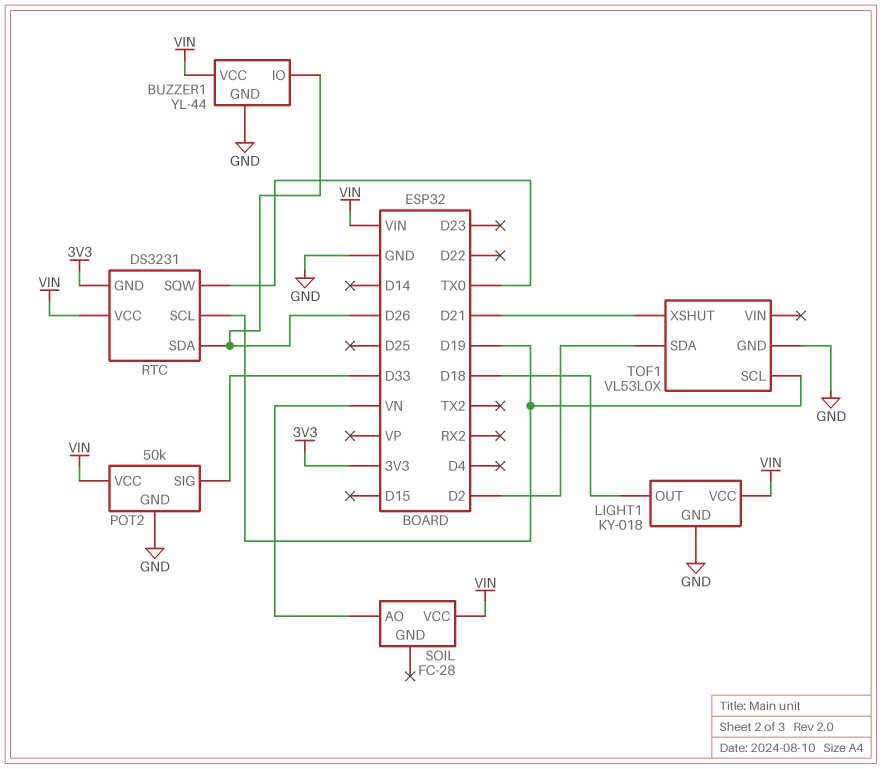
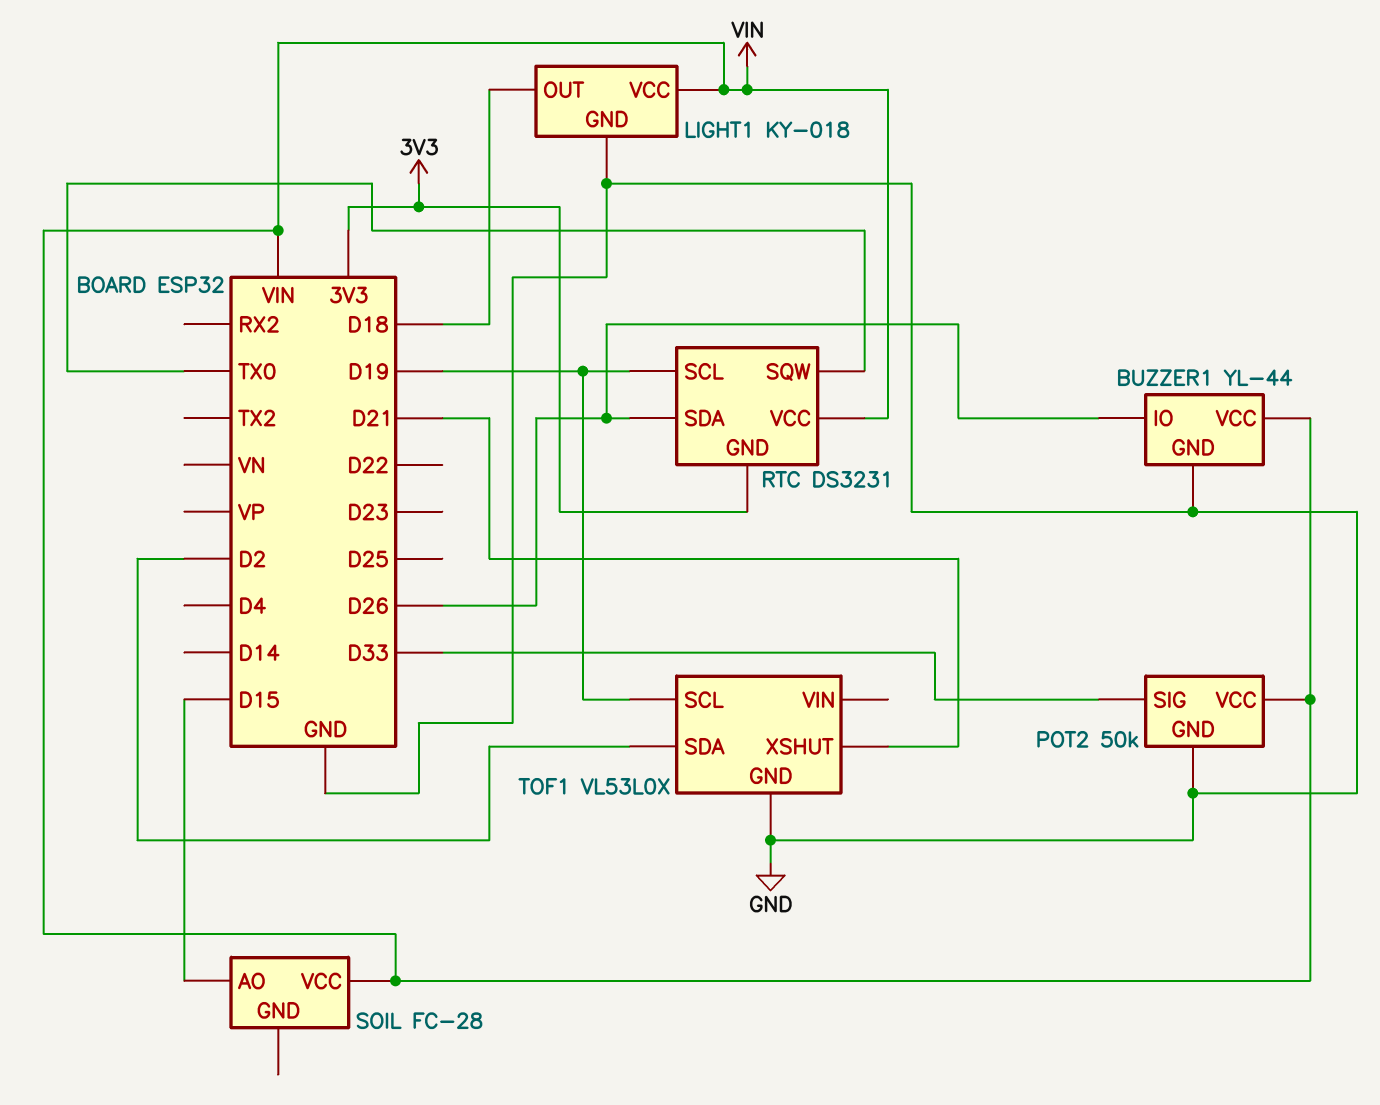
SOIL pin AO: VN -> D15

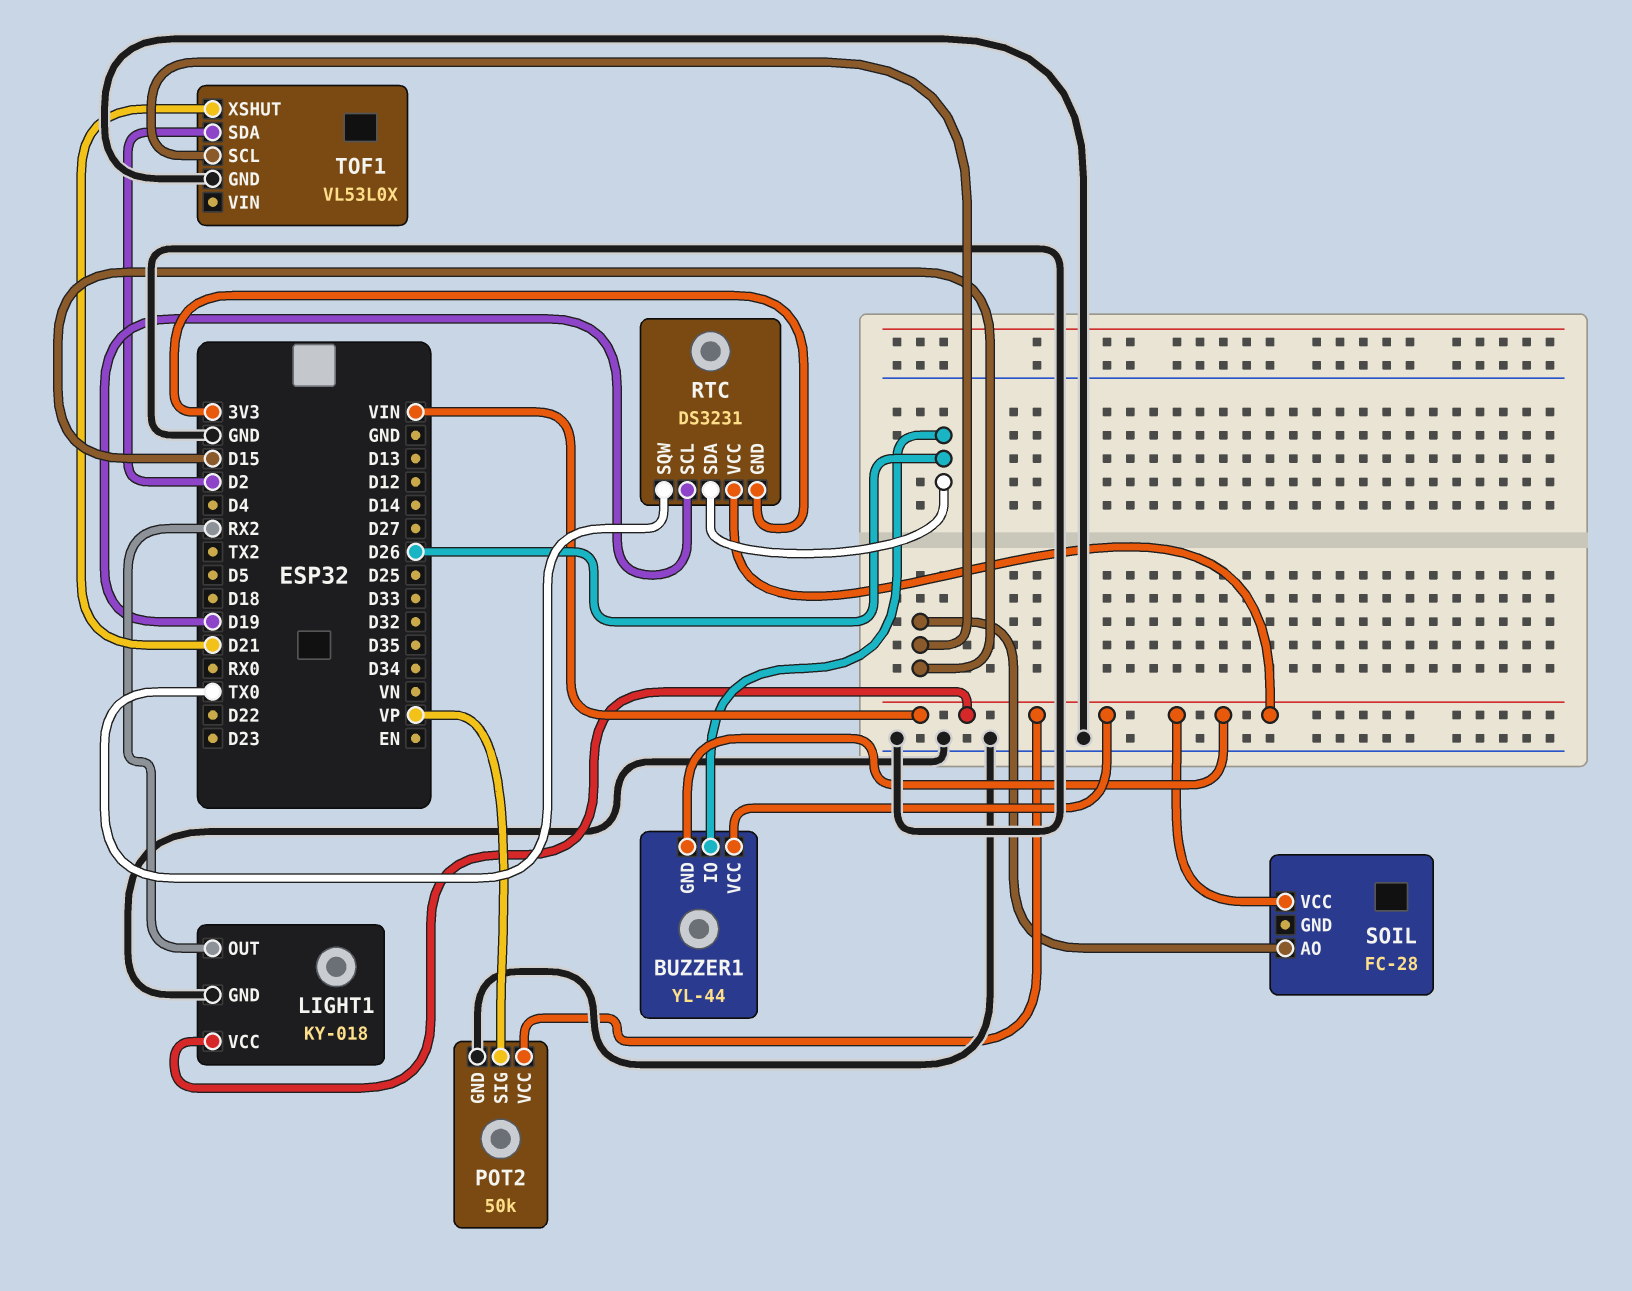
BUZZER1 pin GND: GND -> VIN
LIGHT1 pin OUT: D18 -> RX2
POT2 pin SIG: D33 -> VP
TOF1 pin SCL: D19 -> D15

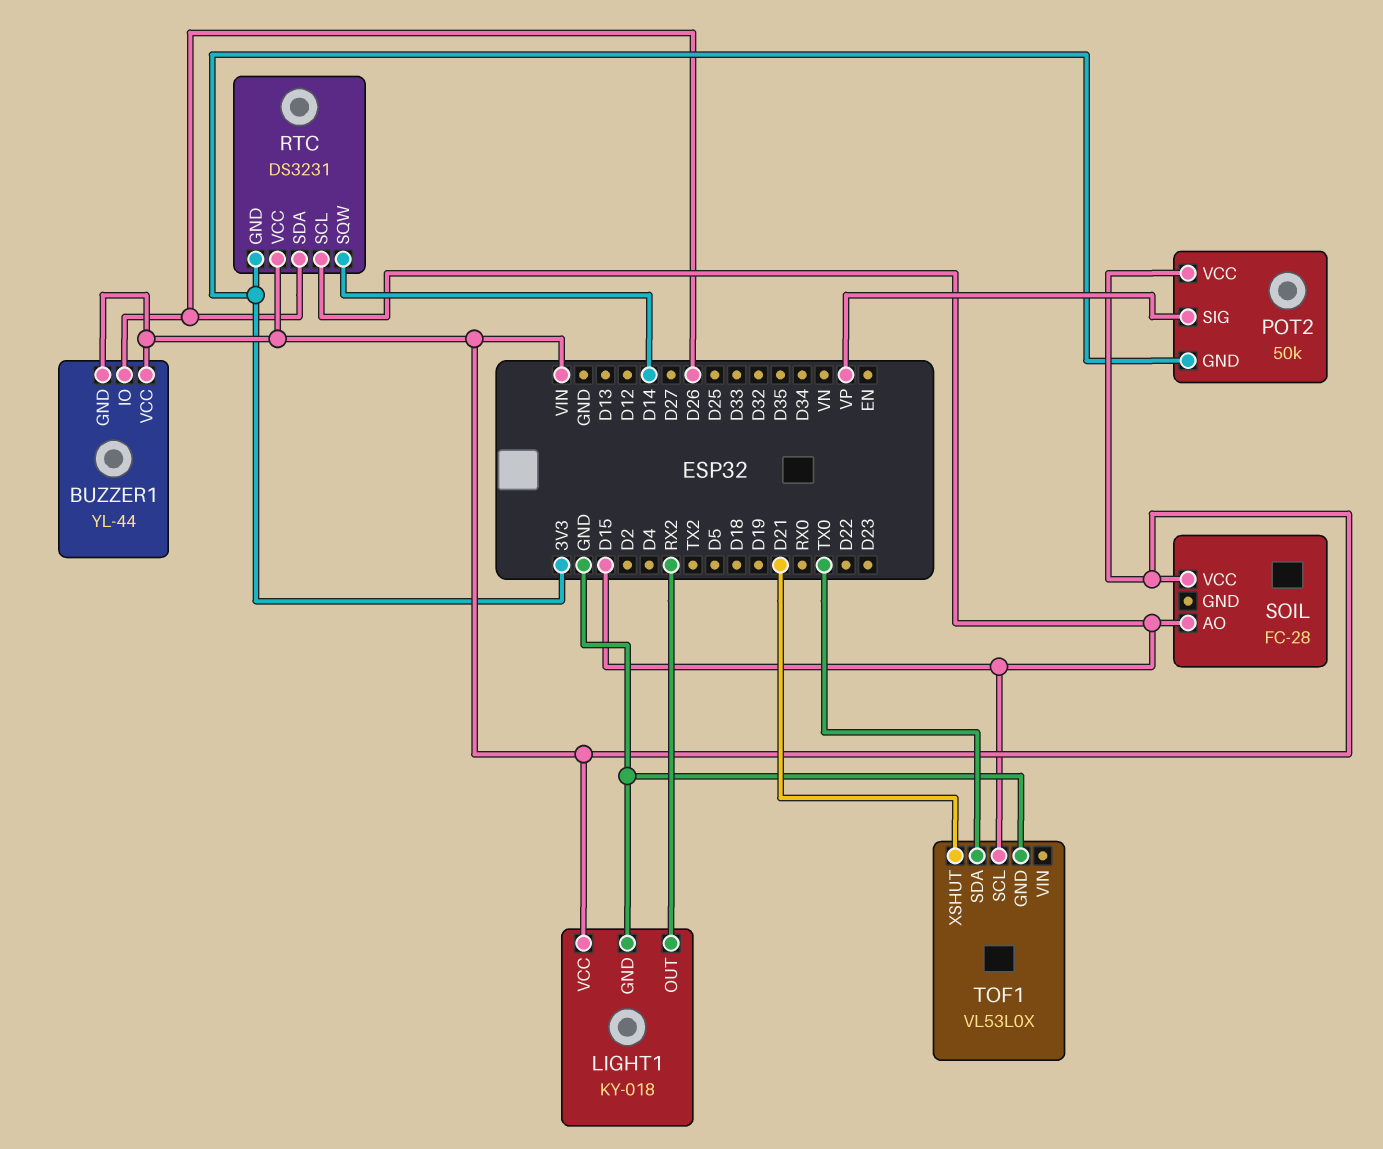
POT2 pin GND: GND -> 3V3
RTC pin SCL: D19 -> D15
RTC pin SQW: TX0 -> D14
TOF1 pin SDA: D2 -> TX0

